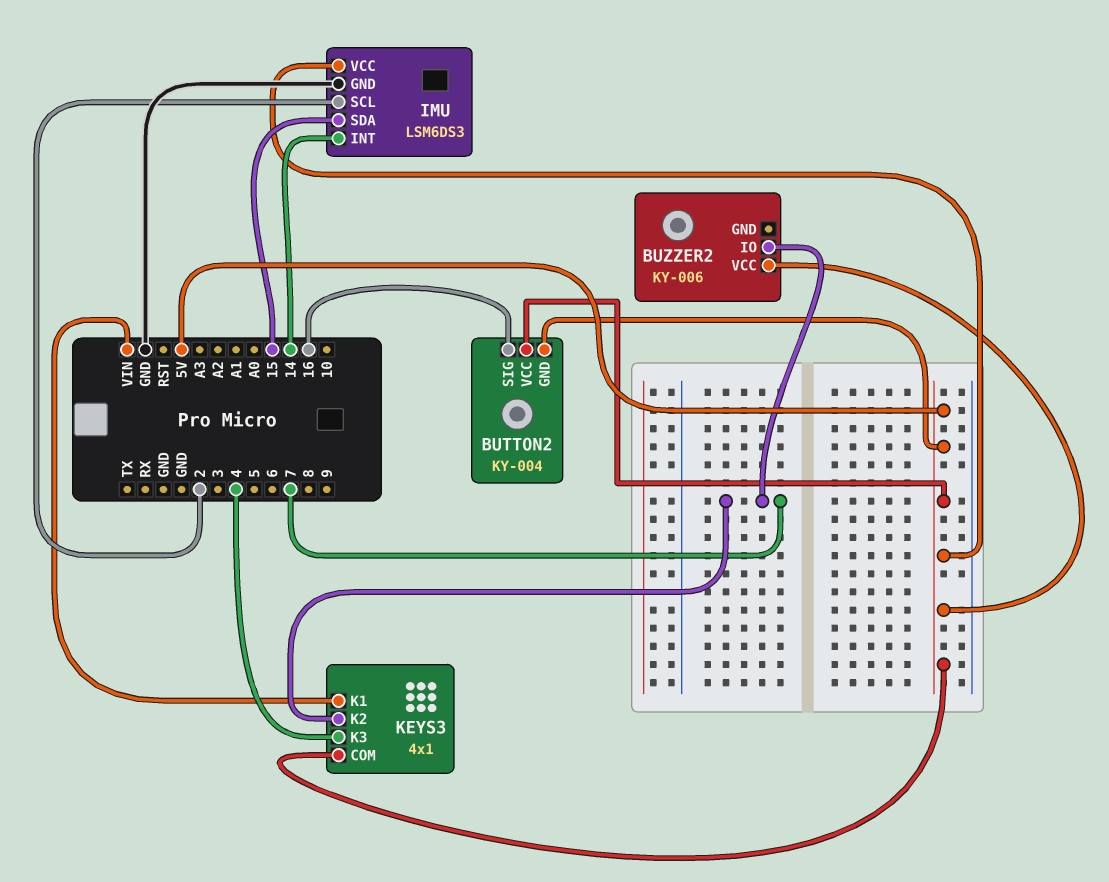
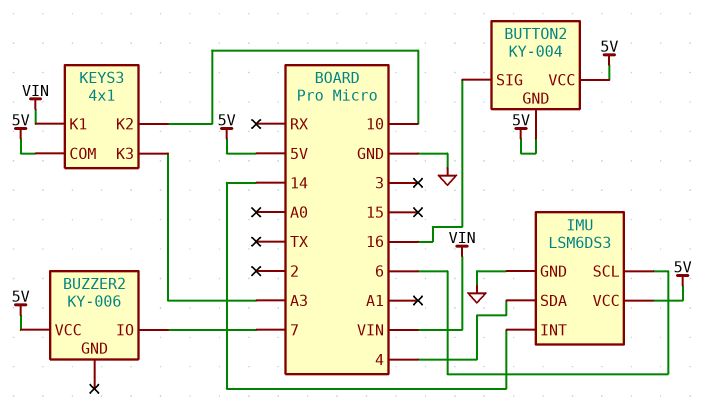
IMU pin SCL: 2 -> 6
IMU pin SDA: 15 -> 4
KEYS3 pin K2: 7 -> 10
KEYS3 pin K3: 4 -> A3

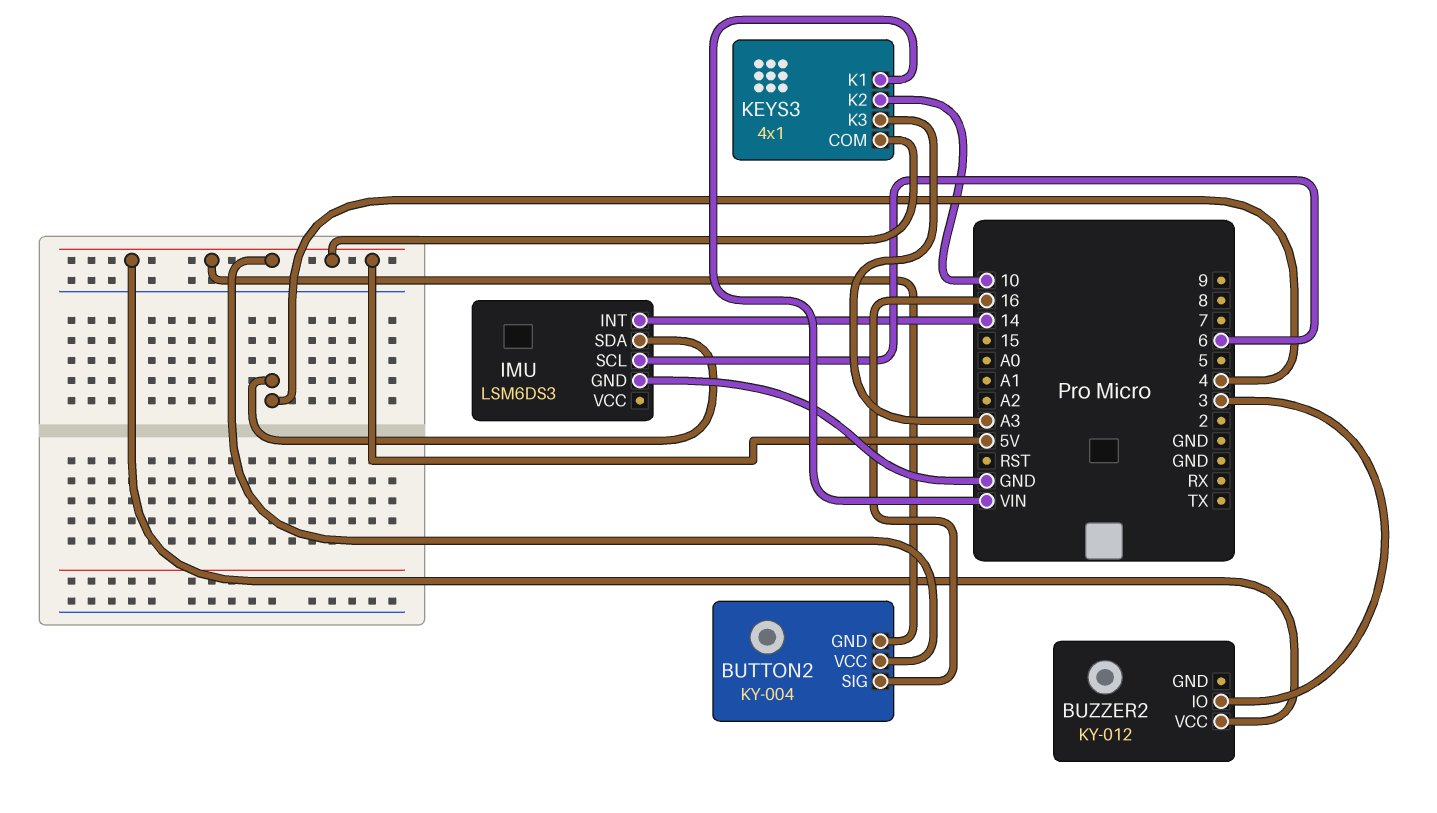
BUZZER2: KY-006 -> KY-012
BUZZER2 pin IO: 7 -> 3
IMU pin VCC: 5V -> none

